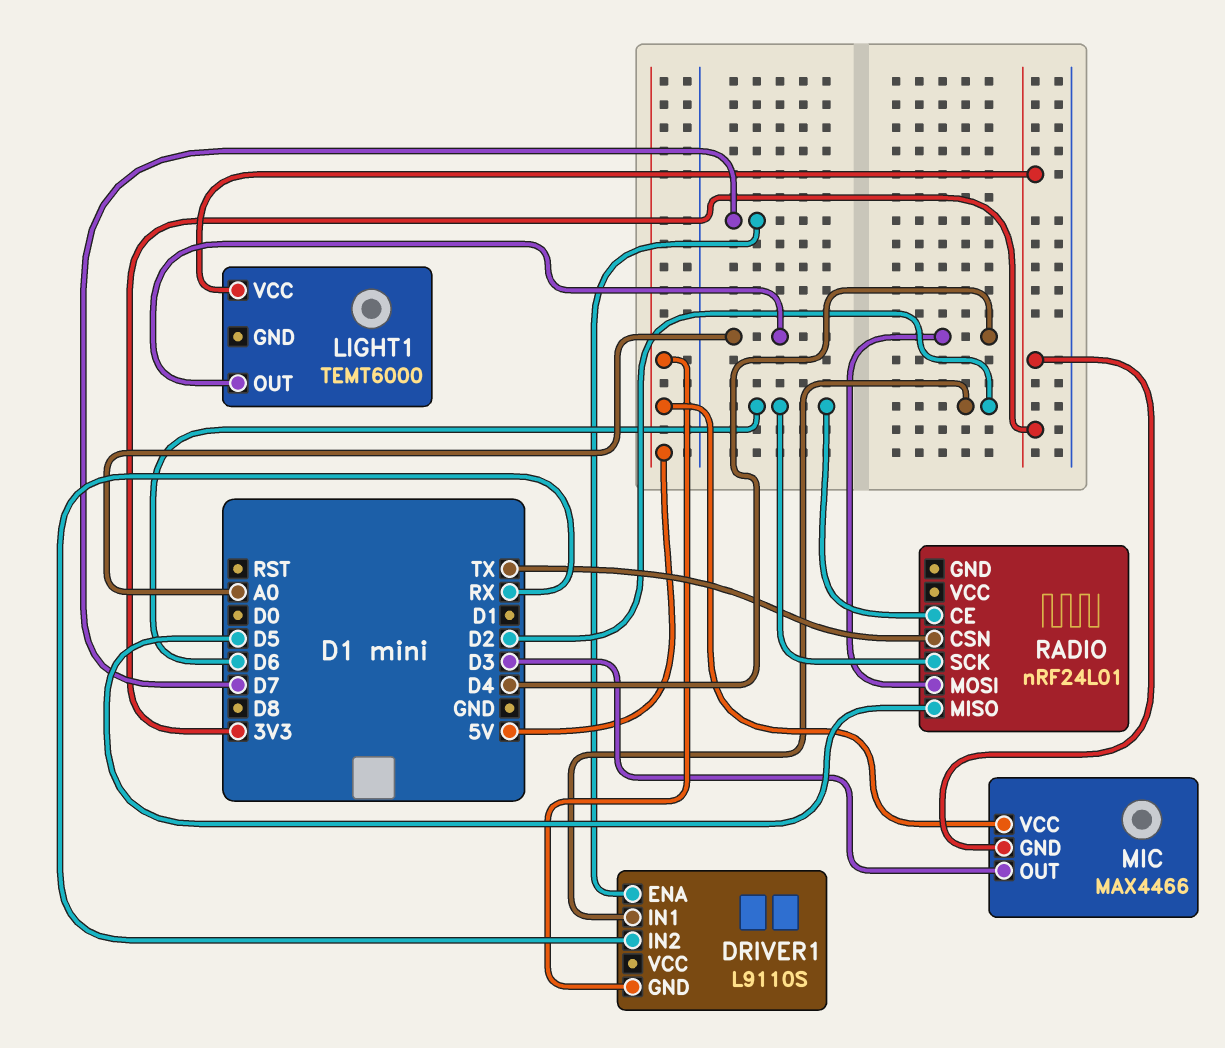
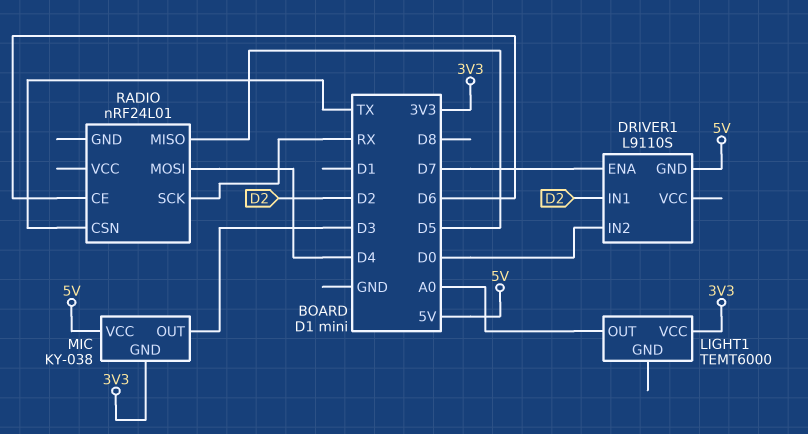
DRIVER1 pin IN2: RX -> D0
MIC: MAX4466 -> KY-038
RADIO pin SCK: D6 -> RX

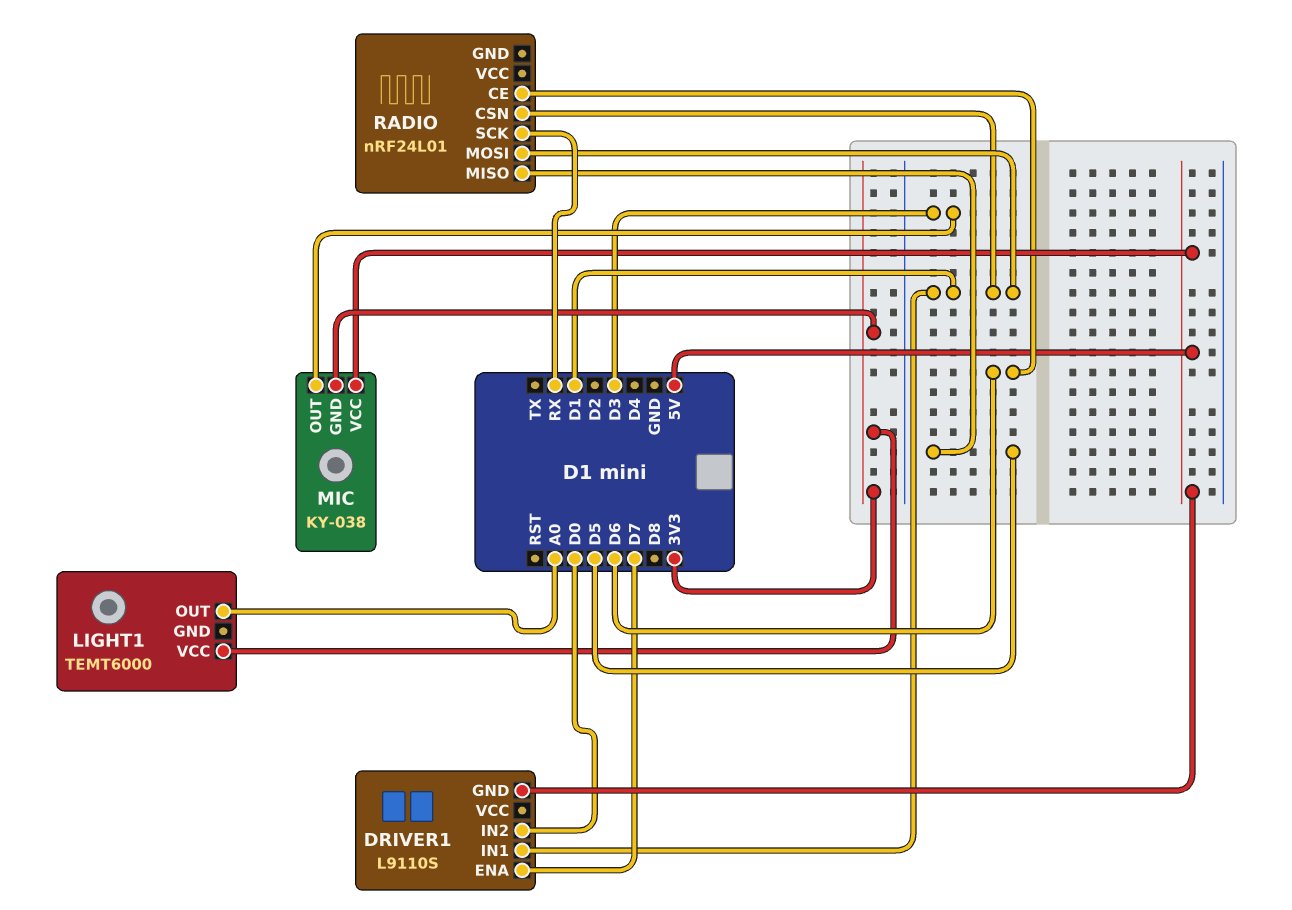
DRIVER1 pin IN1: D2 -> D1
RADIO pin CSN: TX -> D1
RADIO pin MOSI: D4 -> D1

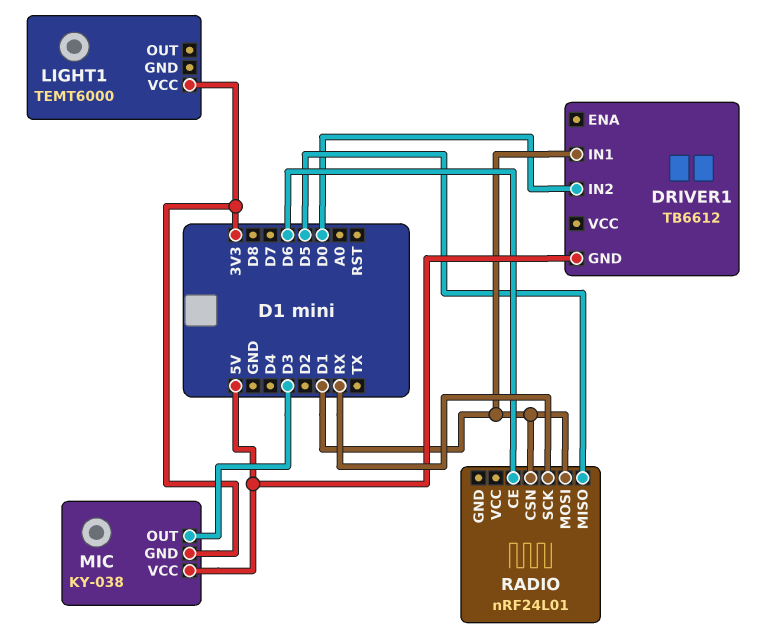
DRIVER1: L9110S -> TB6612
DRIVER1 pin ENA: D7 -> none
LIGHT1 pin OUT: A0 -> none

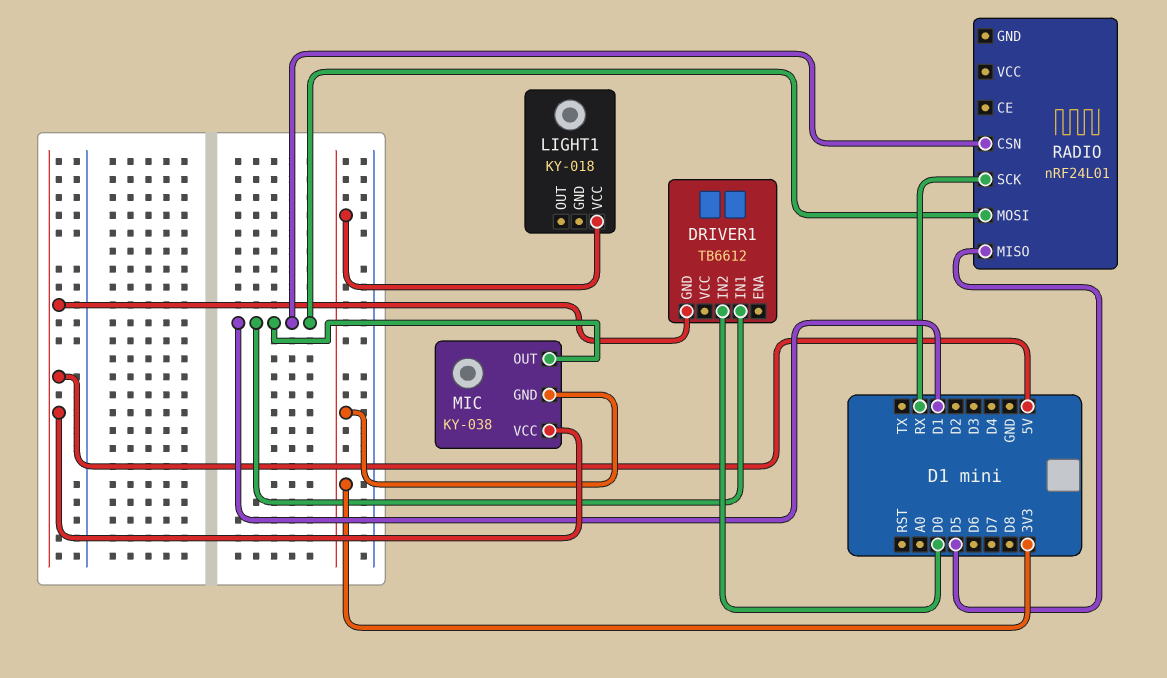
LIGHT1: TEMT6000 -> KY-018
MIC pin OUT: D3 -> D1
RADIO pin CE: D6 -> none

